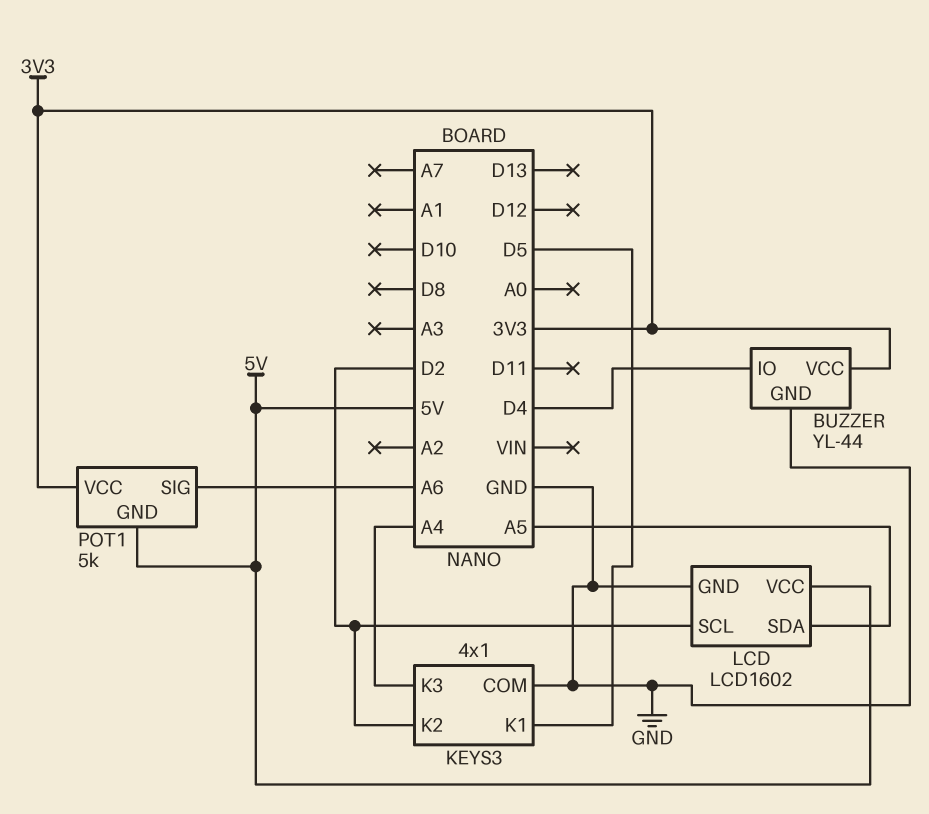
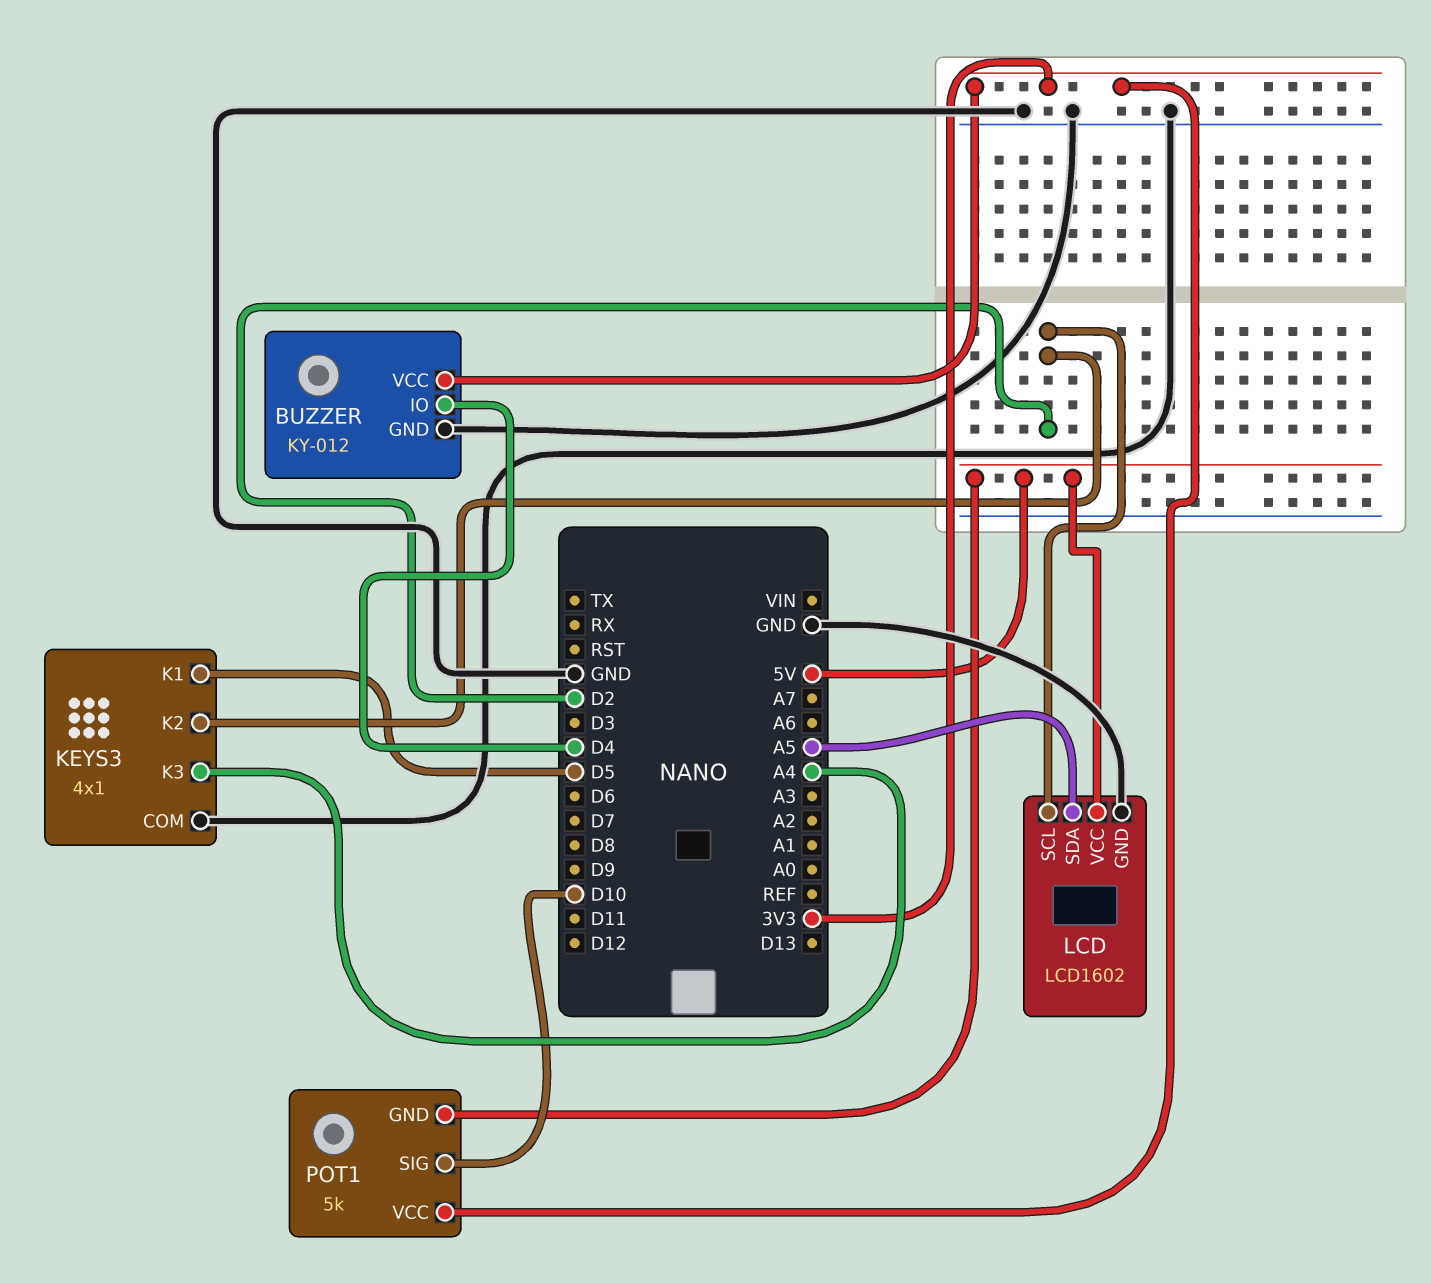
BUZZER: YL-44 -> KY-012
POT1 pin SIG: A6 -> D10

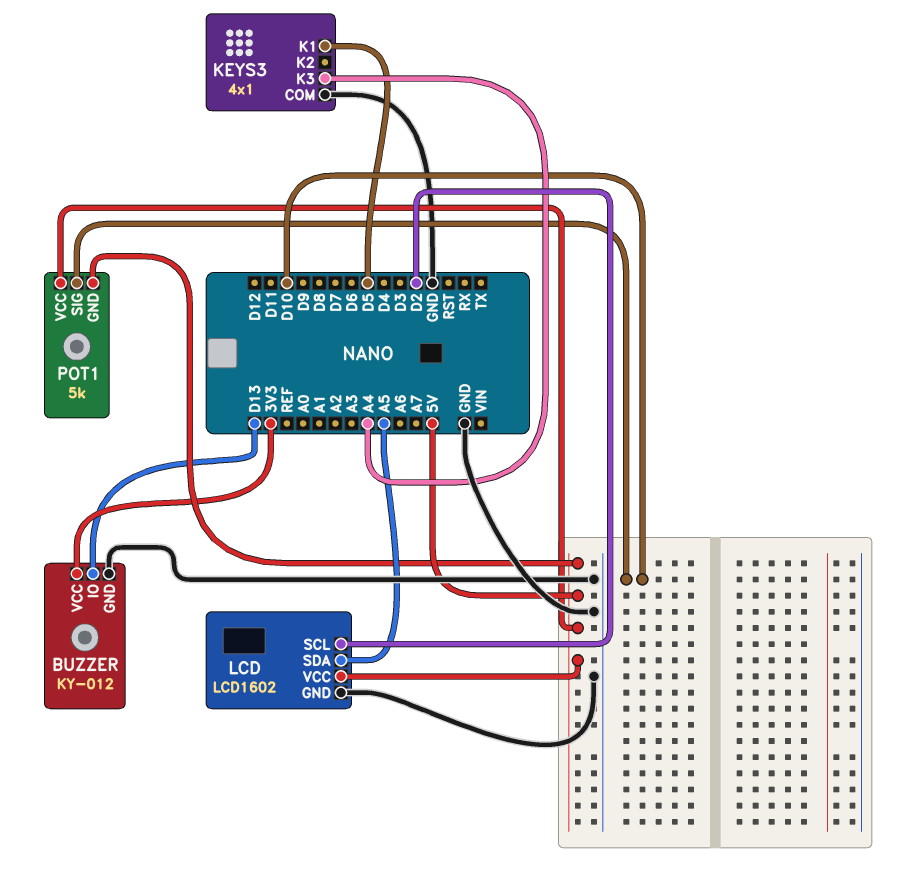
BUZZER pin IO: D4 -> D13
KEYS3 pin K2: D2 -> none
POT1 pin VCC: 3V3 -> 5V

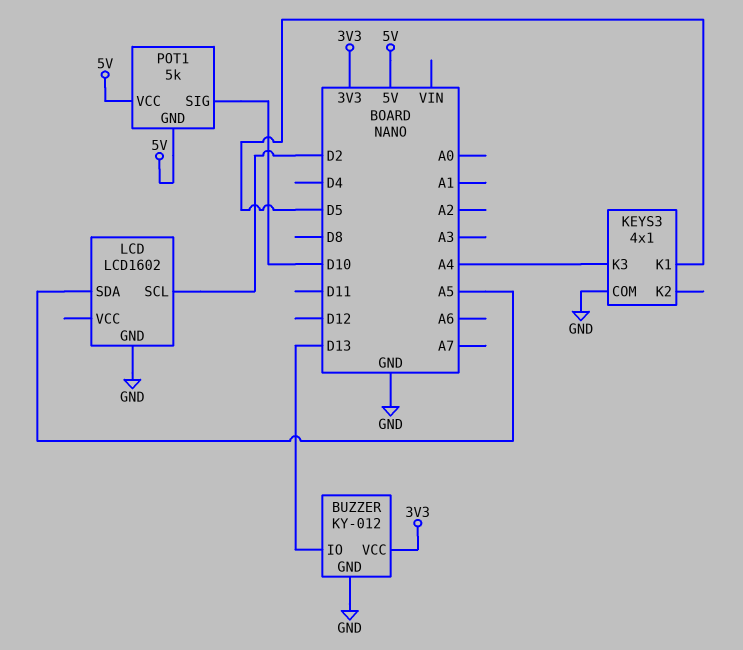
LCD pin VCC: 5V -> none

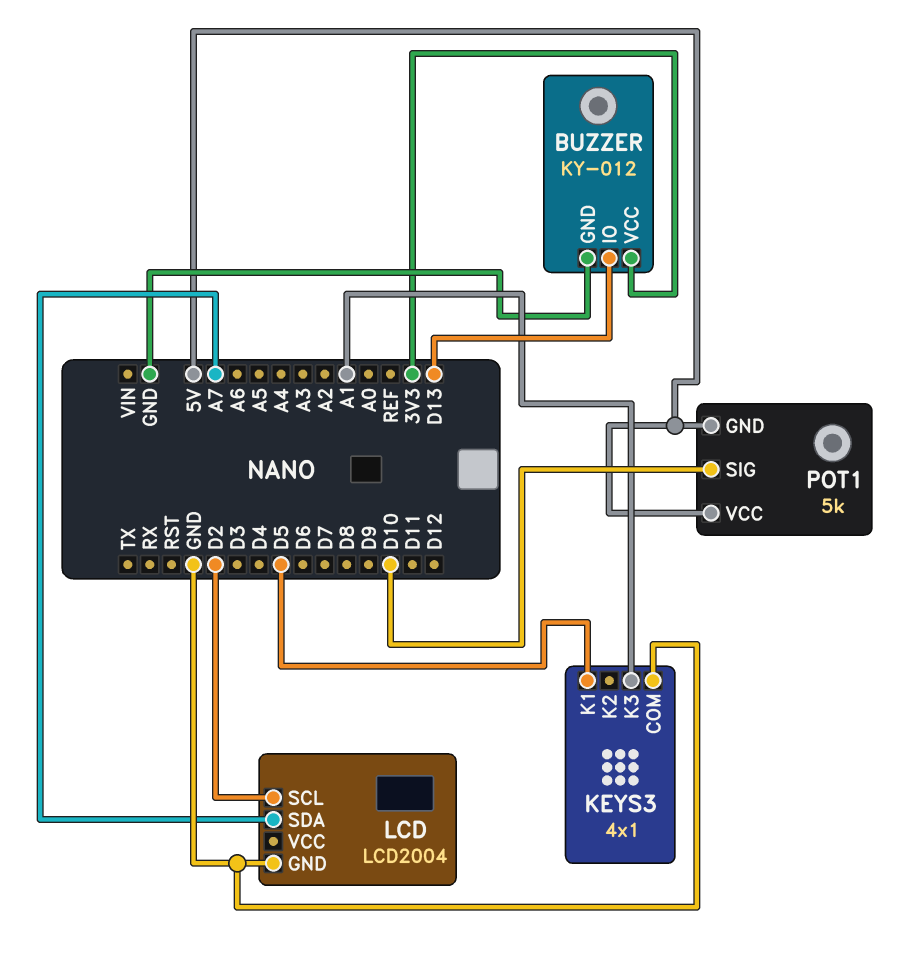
KEYS3 pin K3: A4 -> A1
LCD: LCD1602 -> LCD2004
LCD pin SDA: A5 -> A7

